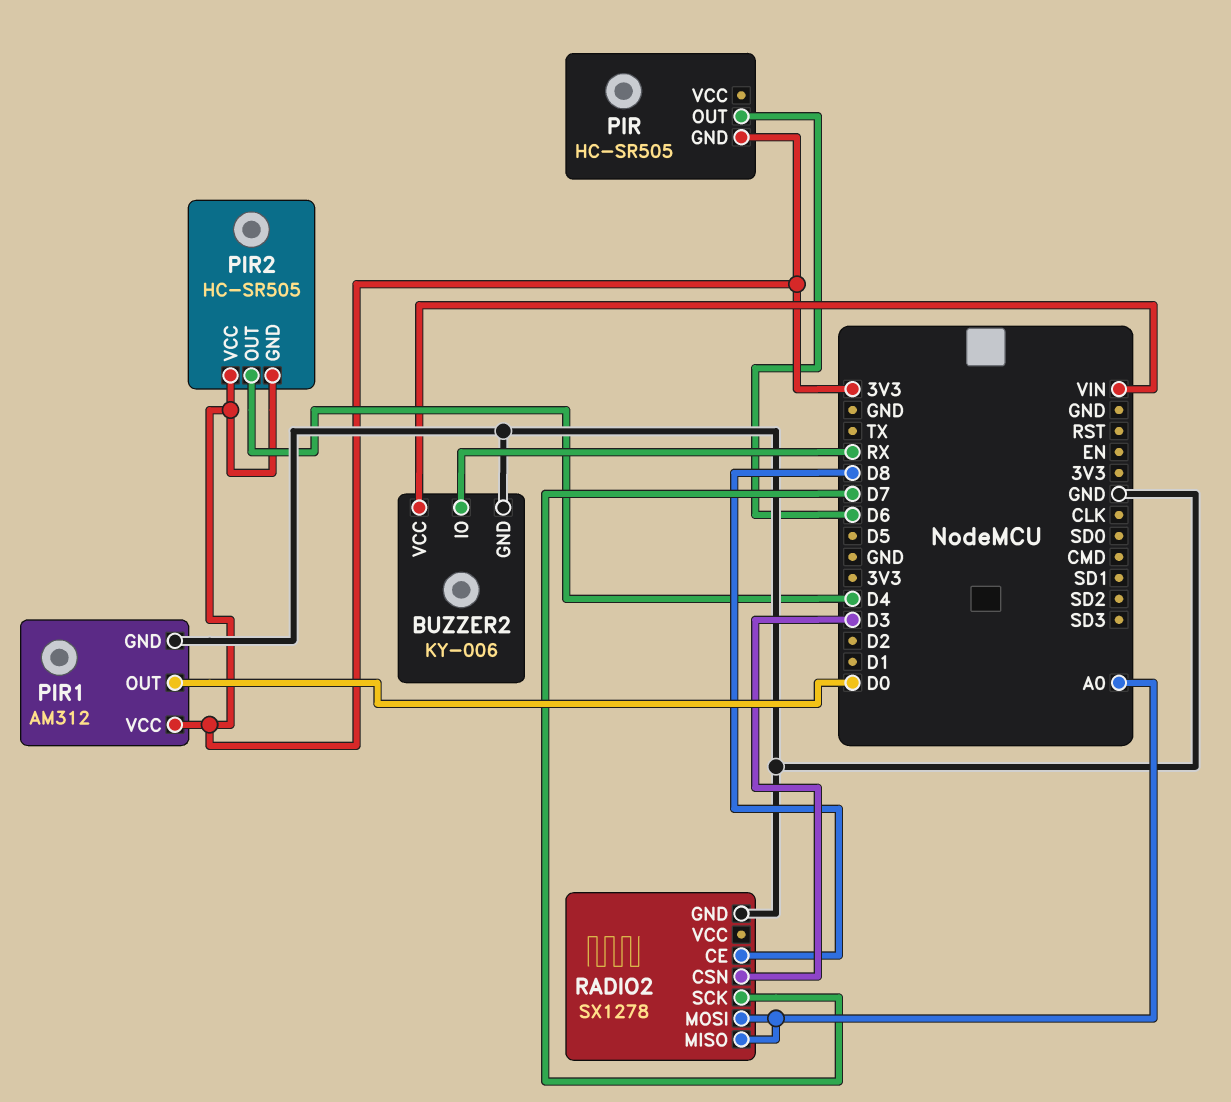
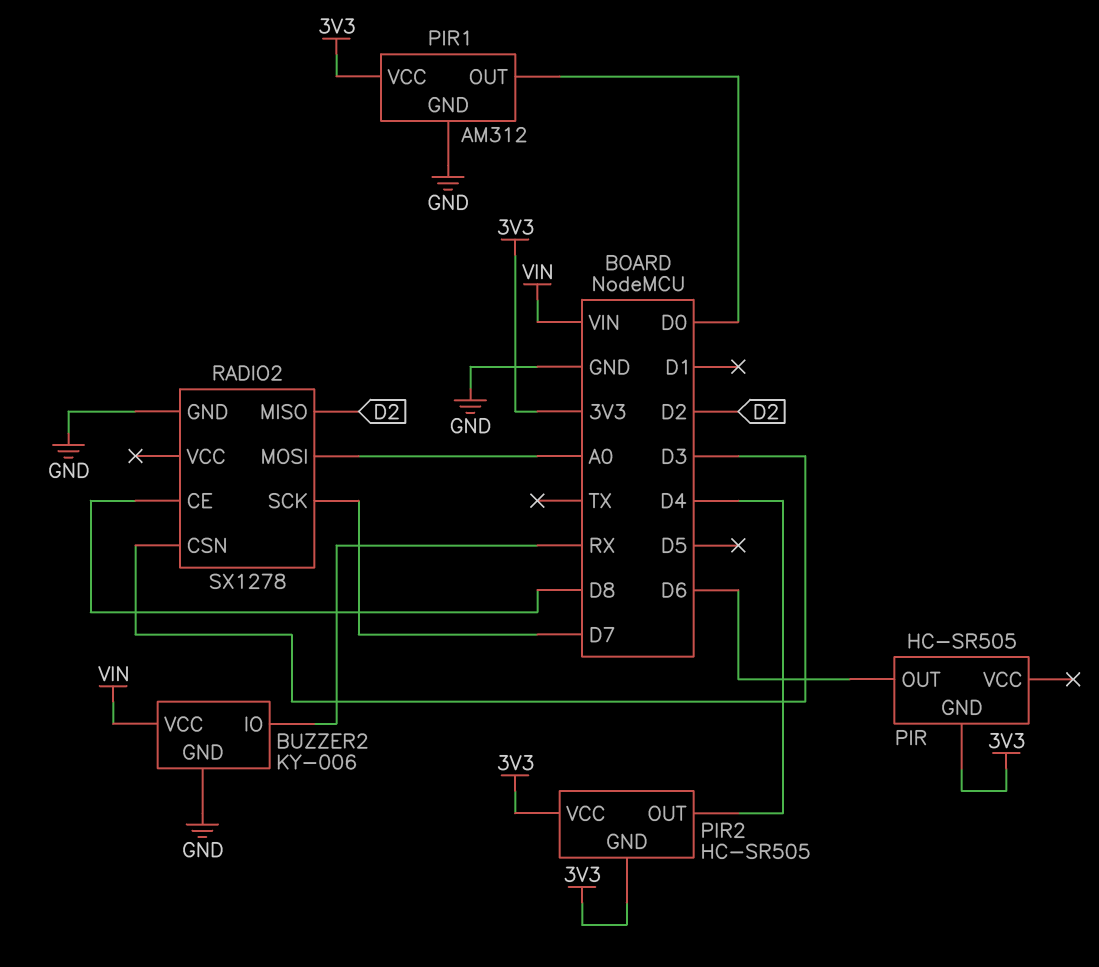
RADIO2 pin MISO: A0 -> D2

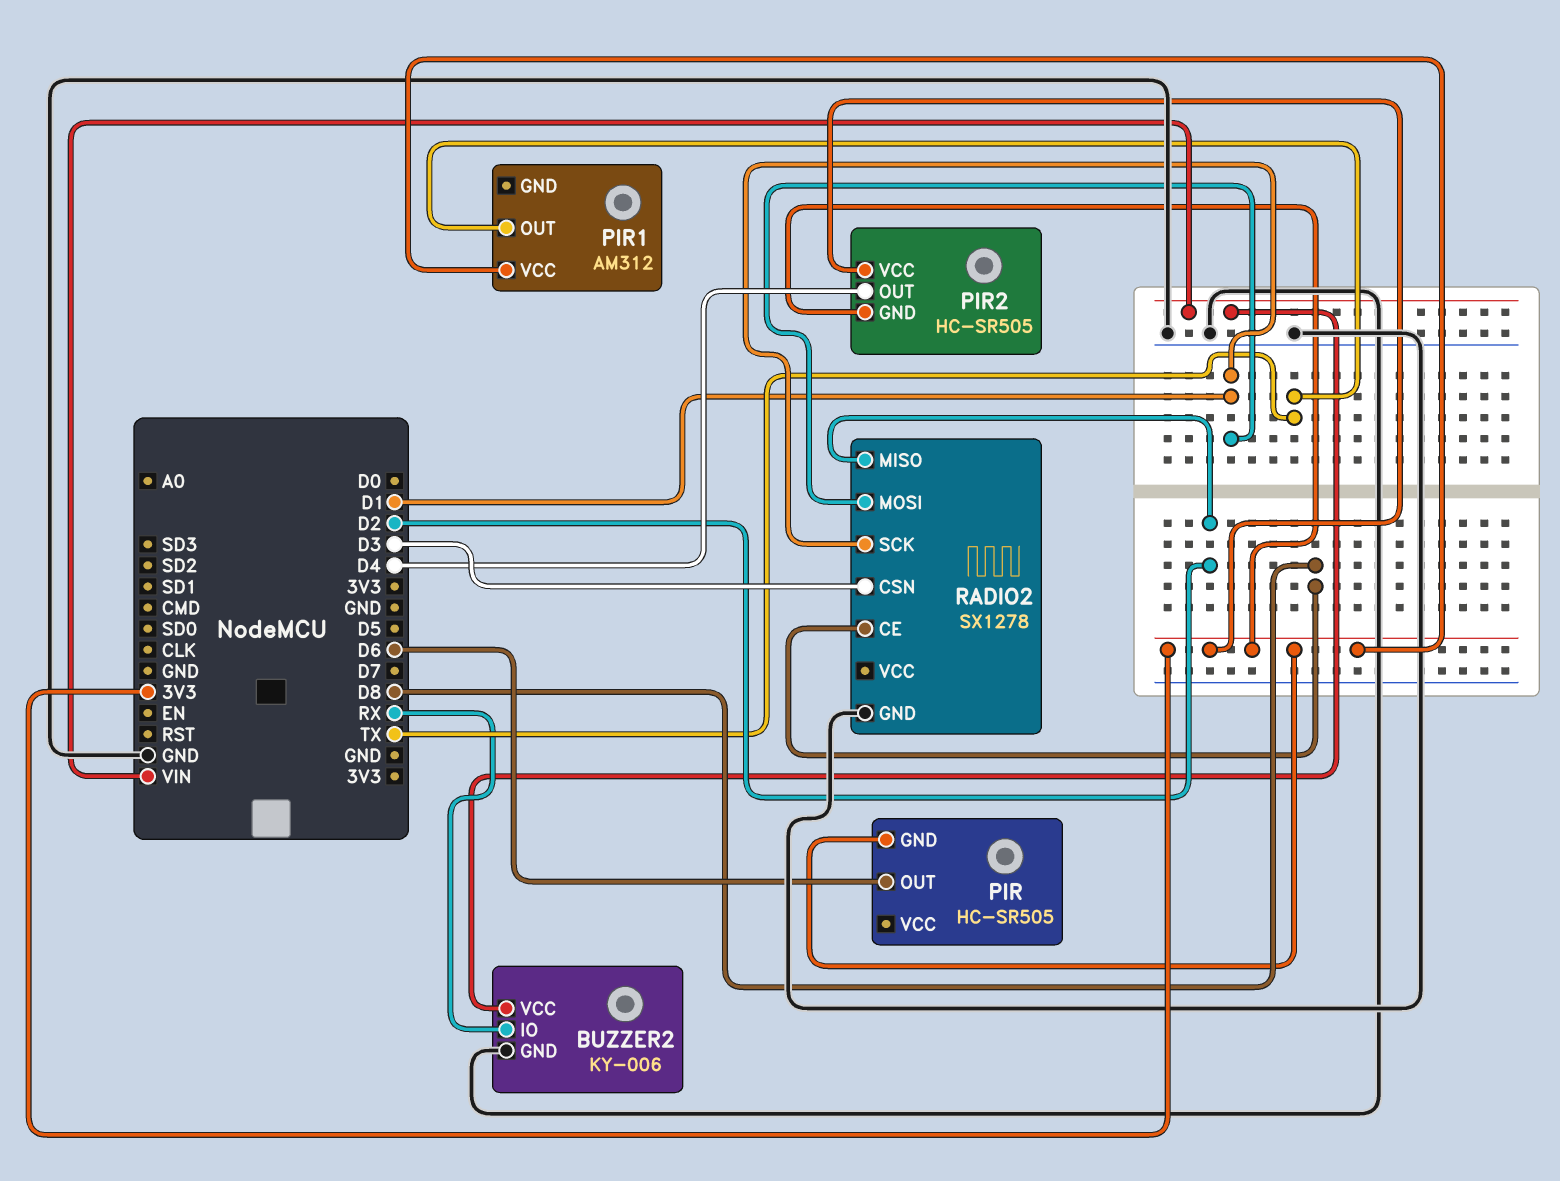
PIR1 pin GND: GND -> none
PIR1 pin OUT: D0 -> TX
RADIO2 pin MOSI: A0 -> D1
RADIO2 pin SCK: D7 -> D1

